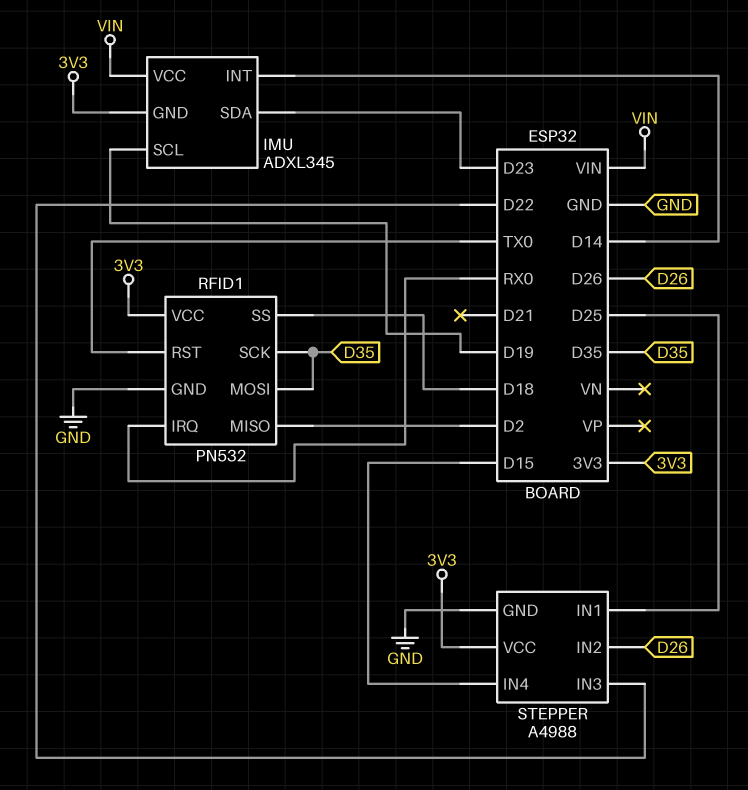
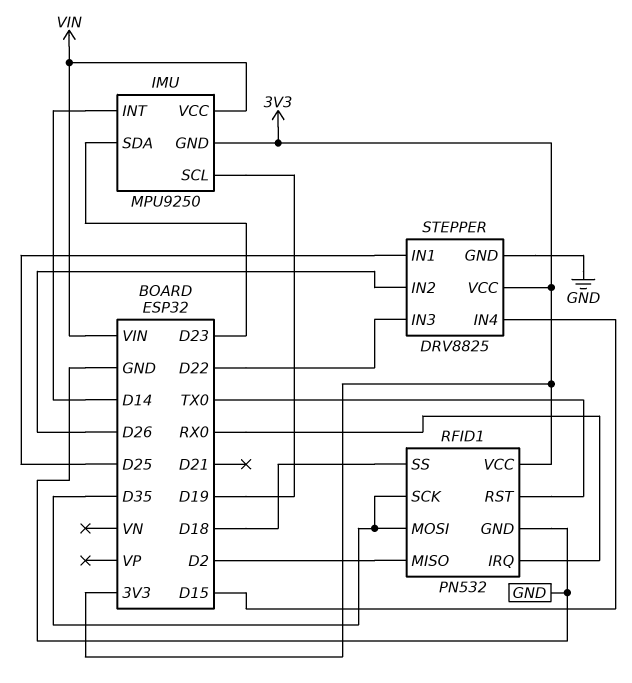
IMU: ADXL345 -> MPU9250
STEPPER: A4988 -> DRV8825

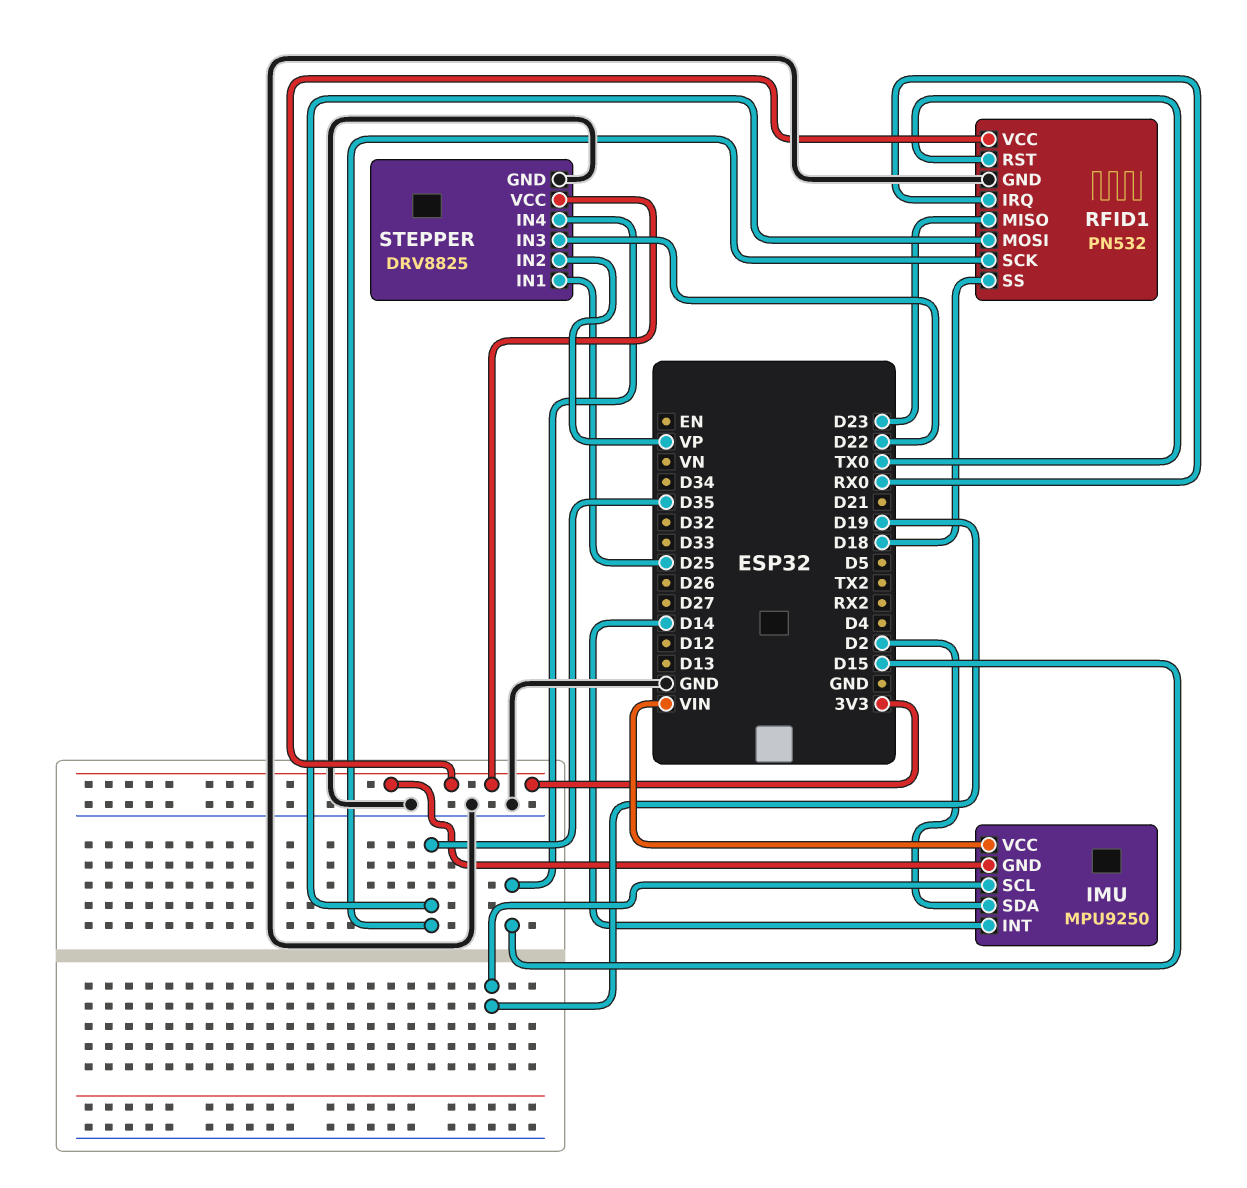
IMU pin SDA: D23 -> D2
RFID1 pin MISO: D2 -> D23
STEPPER pin IN2: D26 -> VP

